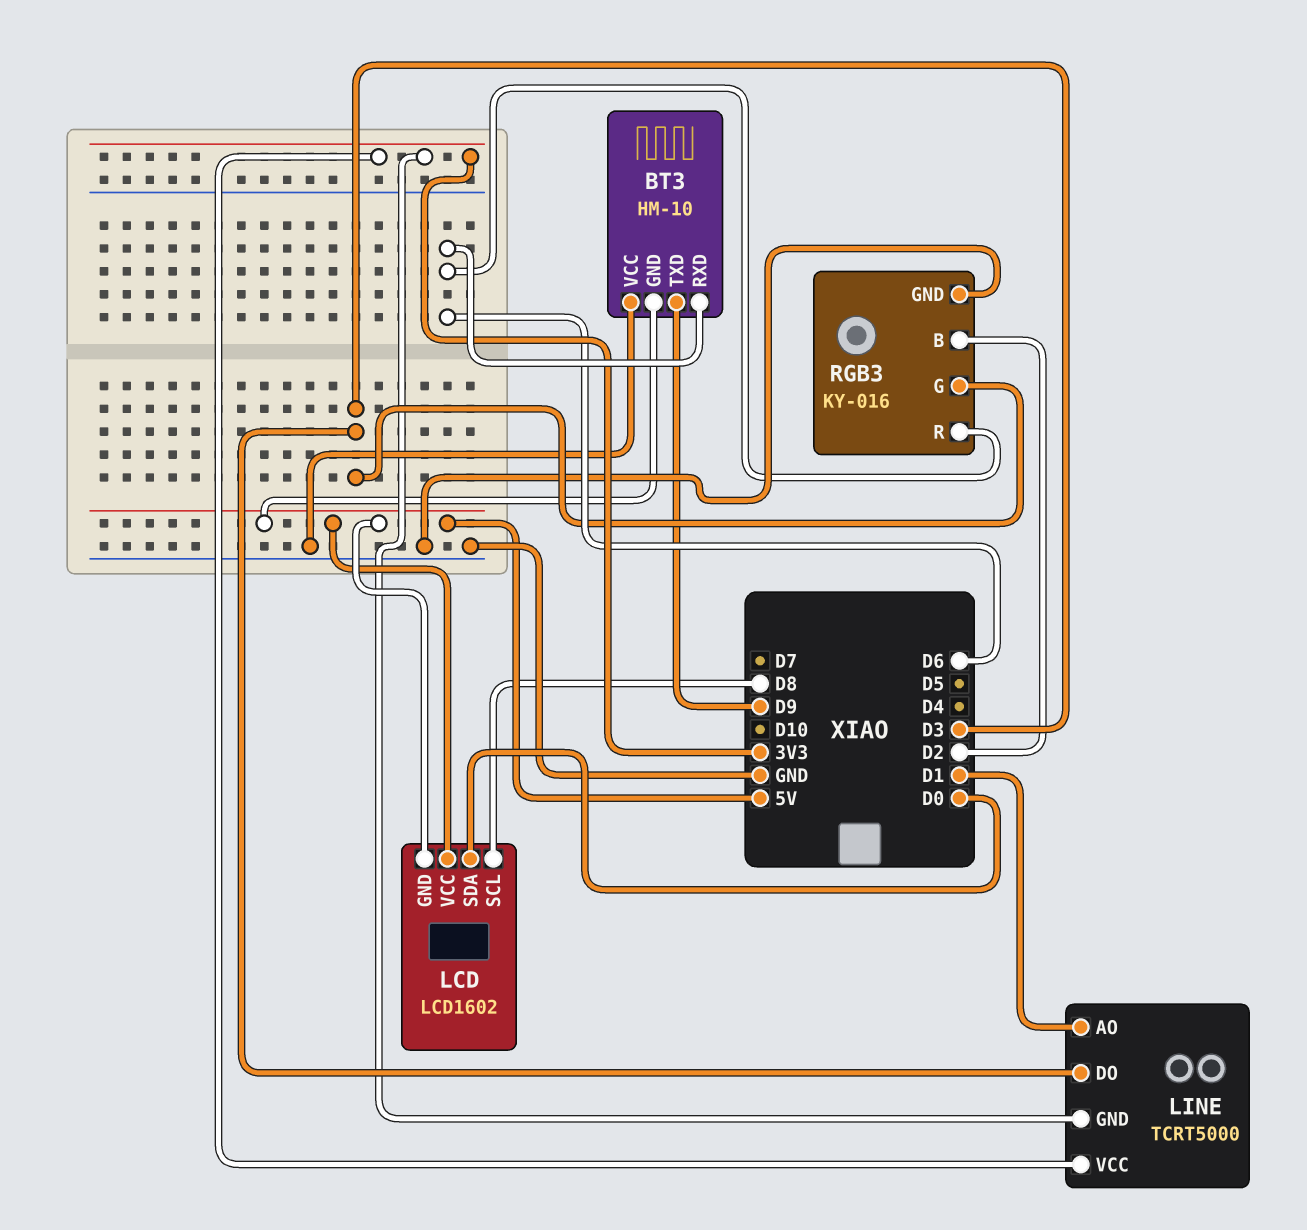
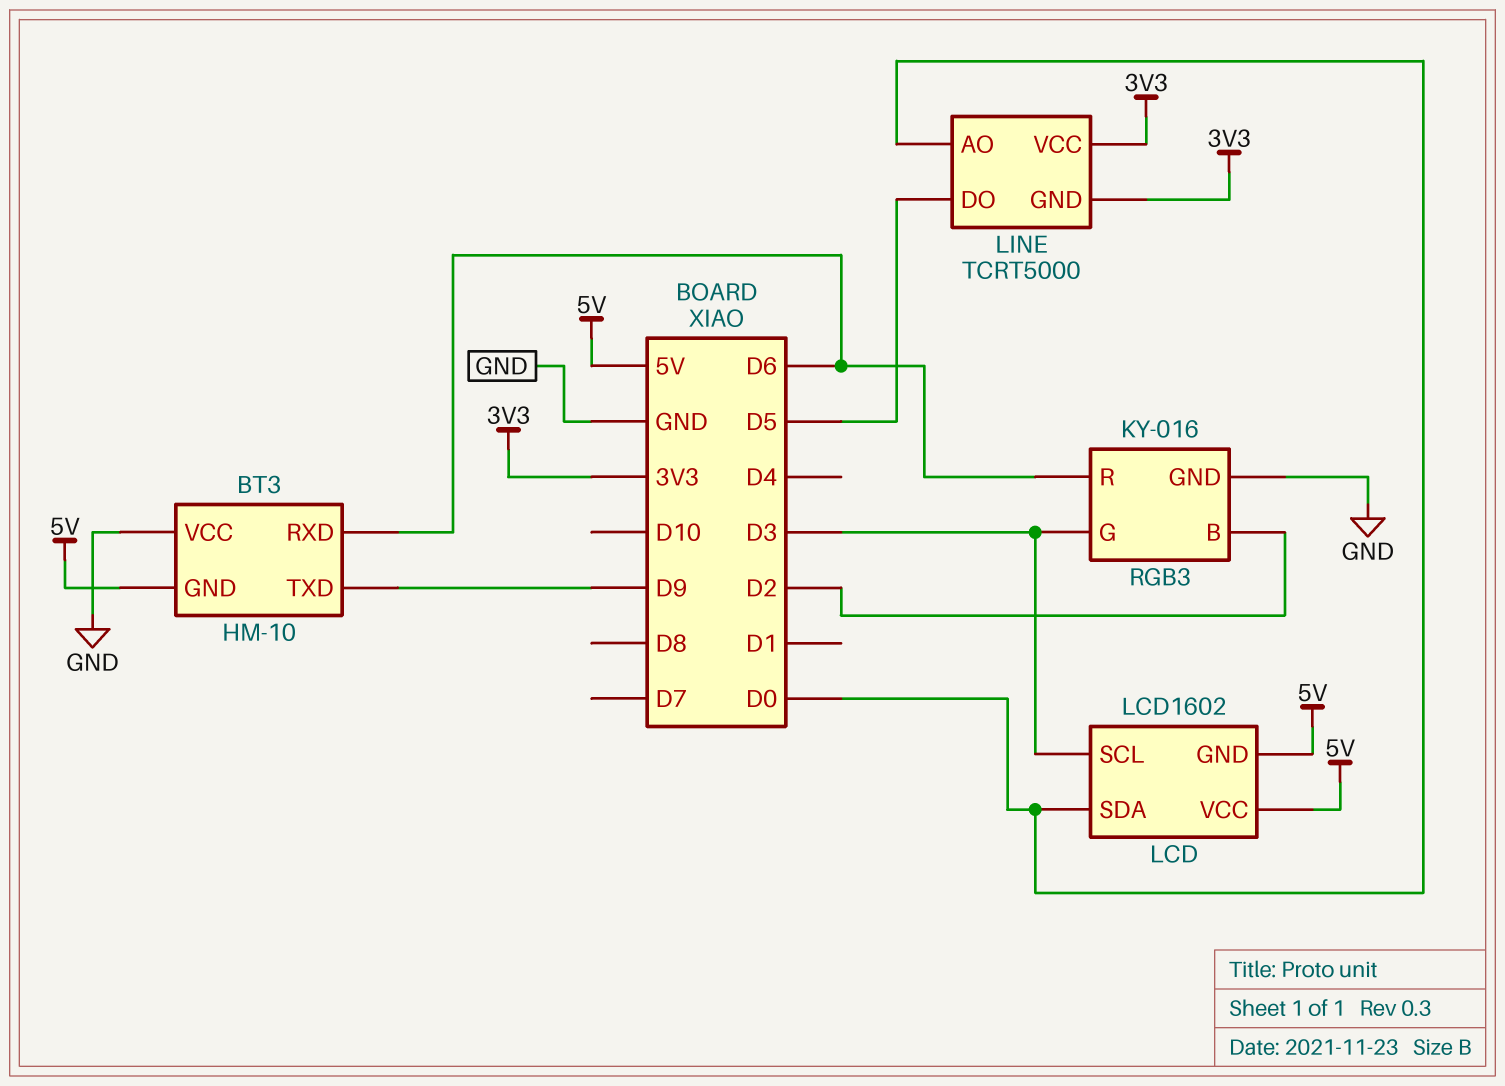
LCD pin SCL: D8 -> D3
LINE pin AO: D1 -> D0
LINE pin DO: D3 -> D5

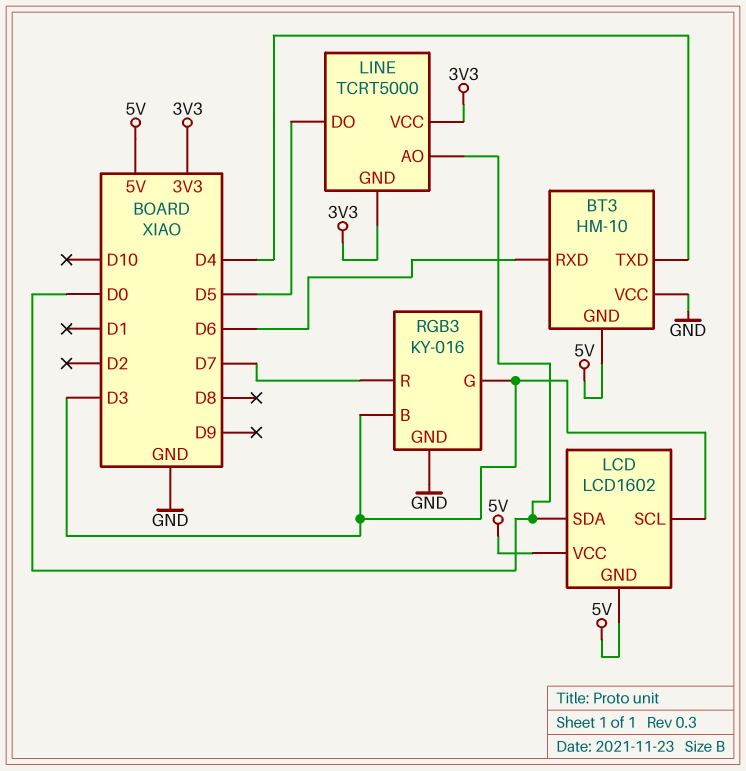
BT3 pin TXD: D9 -> D4
RGB3 pin B: D2 -> D3
RGB3 pin R: D6 -> D7

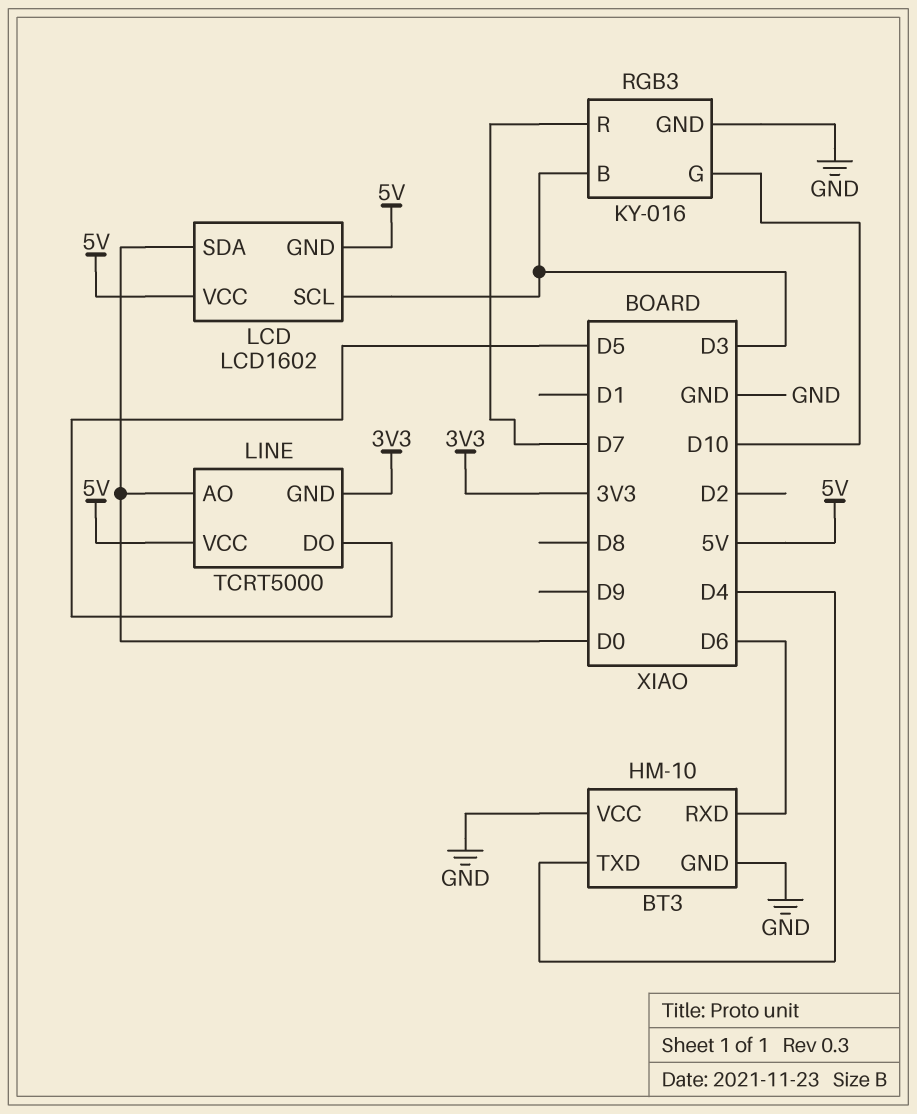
BT3 pin GND: 5V -> GND
LINE pin VCC: 3V3 -> 5V
RGB3 pin G: D3 -> D10

